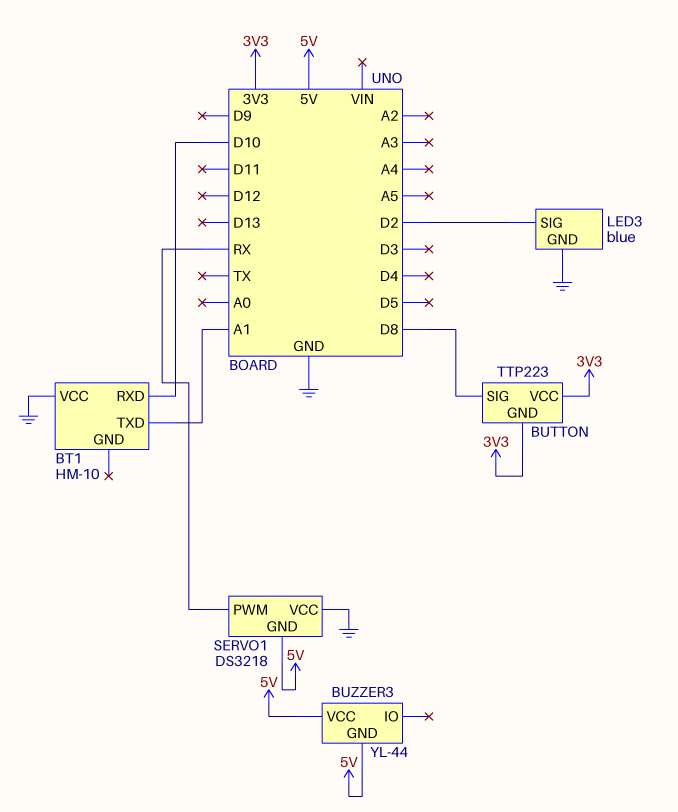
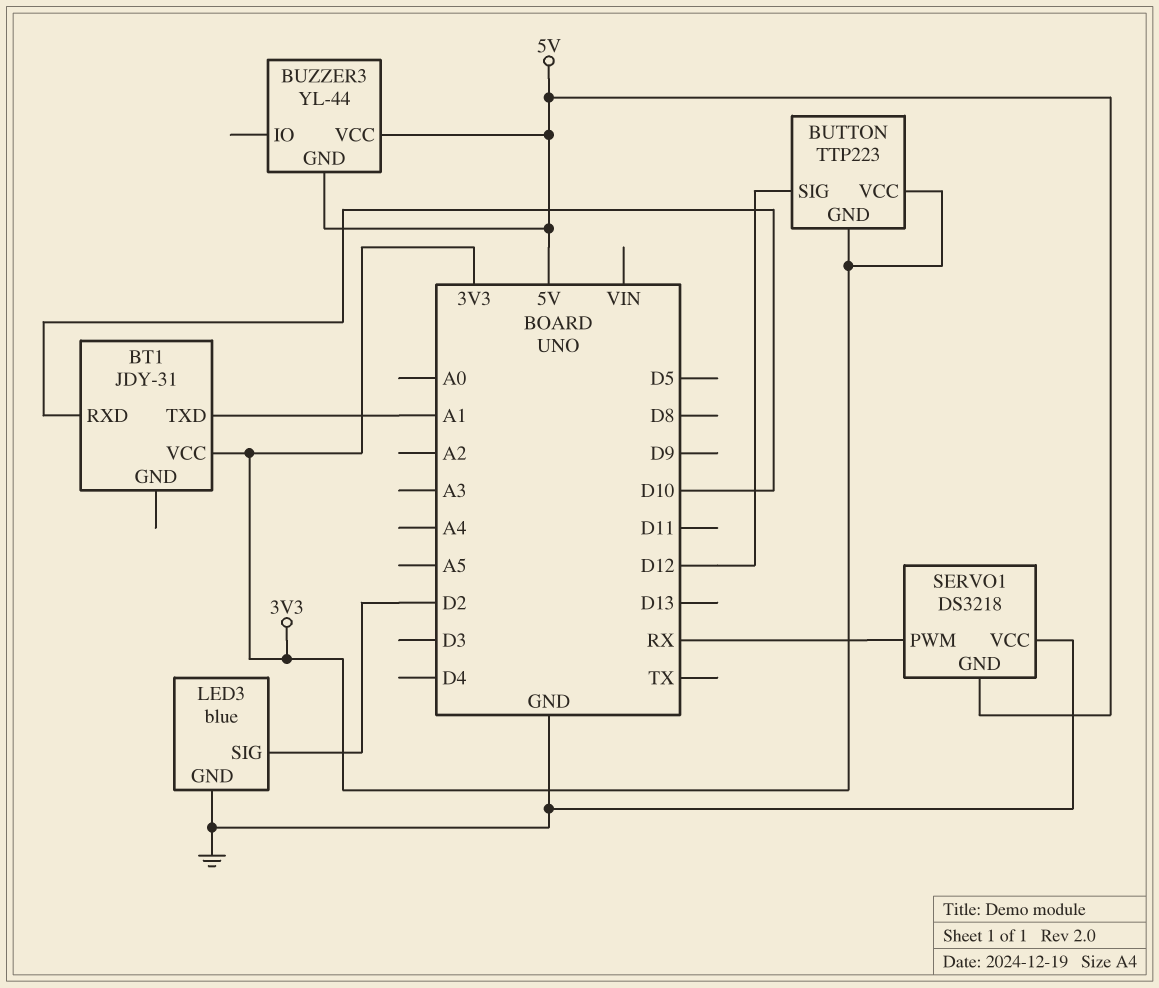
BT1: HM-10 -> JDY-31
BT1 pin VCC: GND -> 3V3
BUTTON pin SIG: D8 -> D12

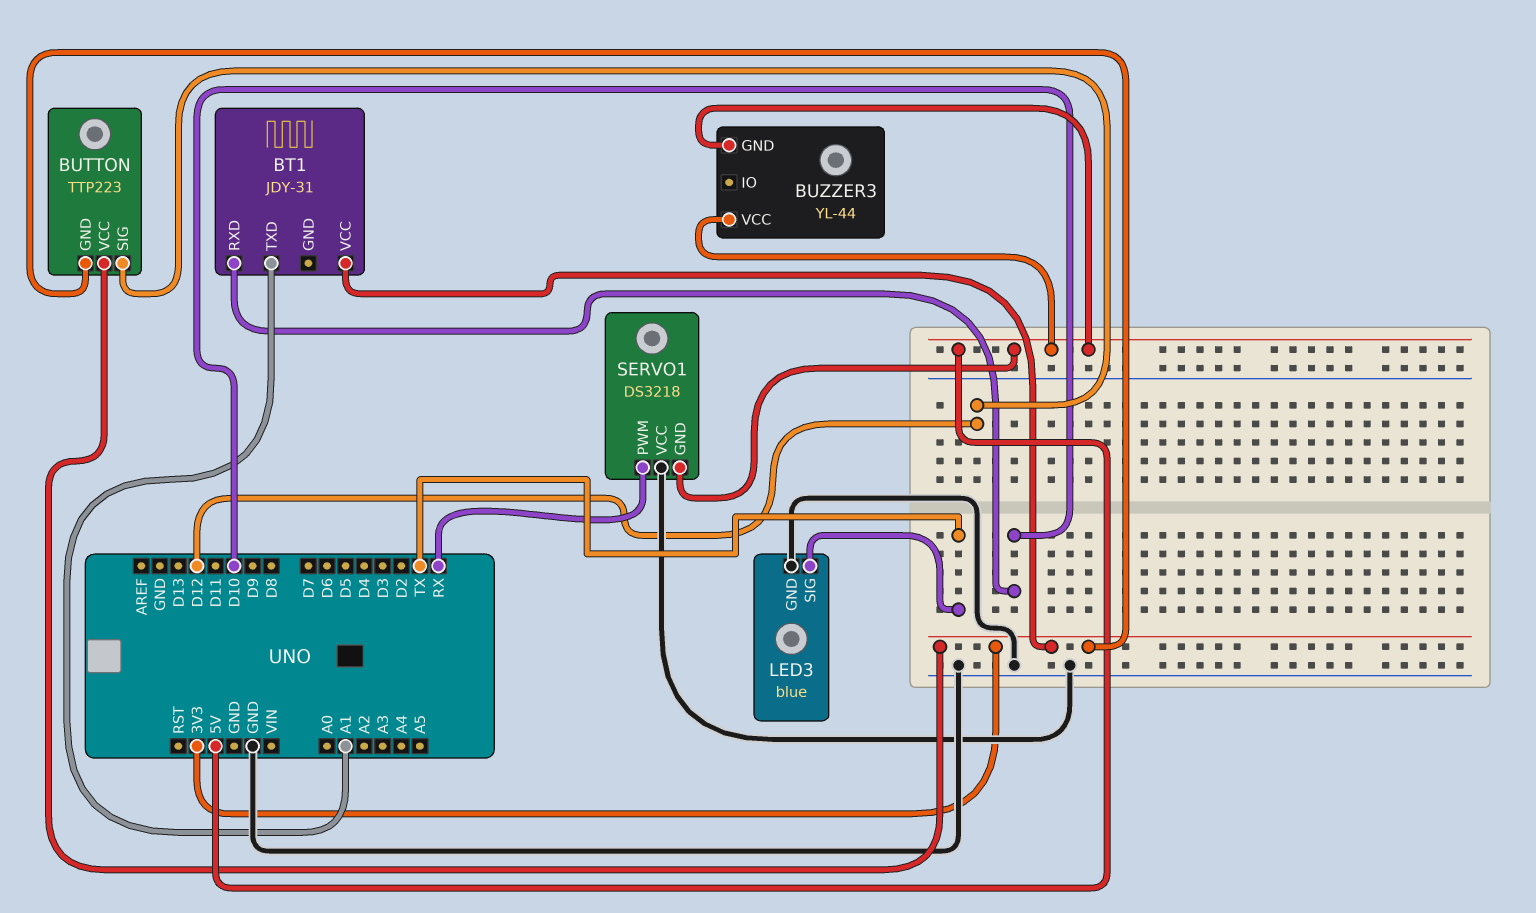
LED3 pin SIG: D2 -> TX

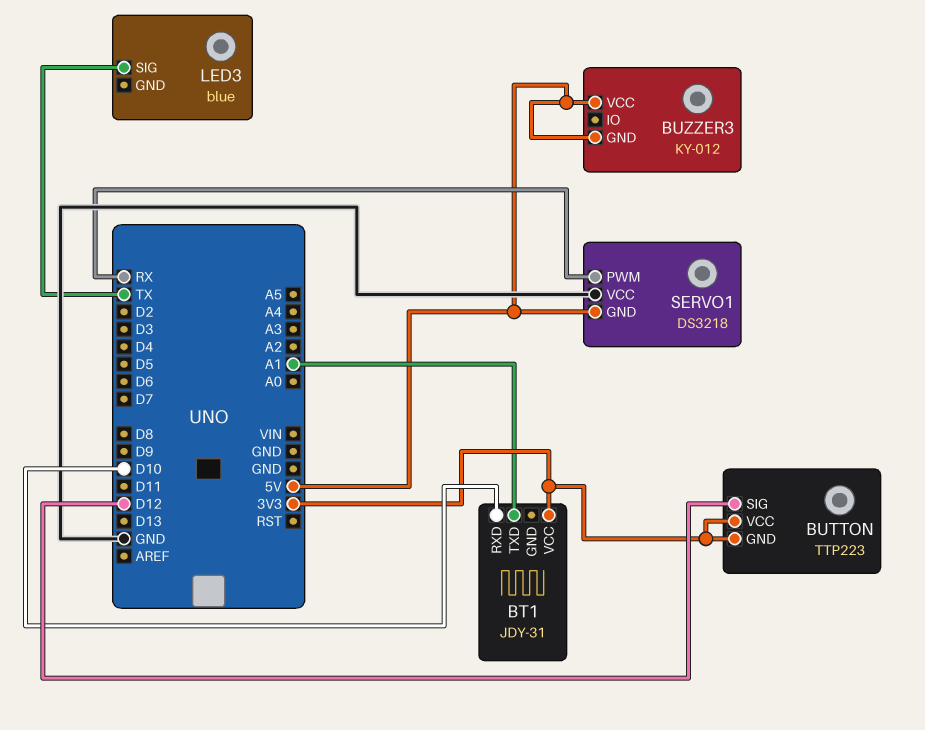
BUZZER3: YL-44 -> KY-012
LED3 pin GND: GND -> none

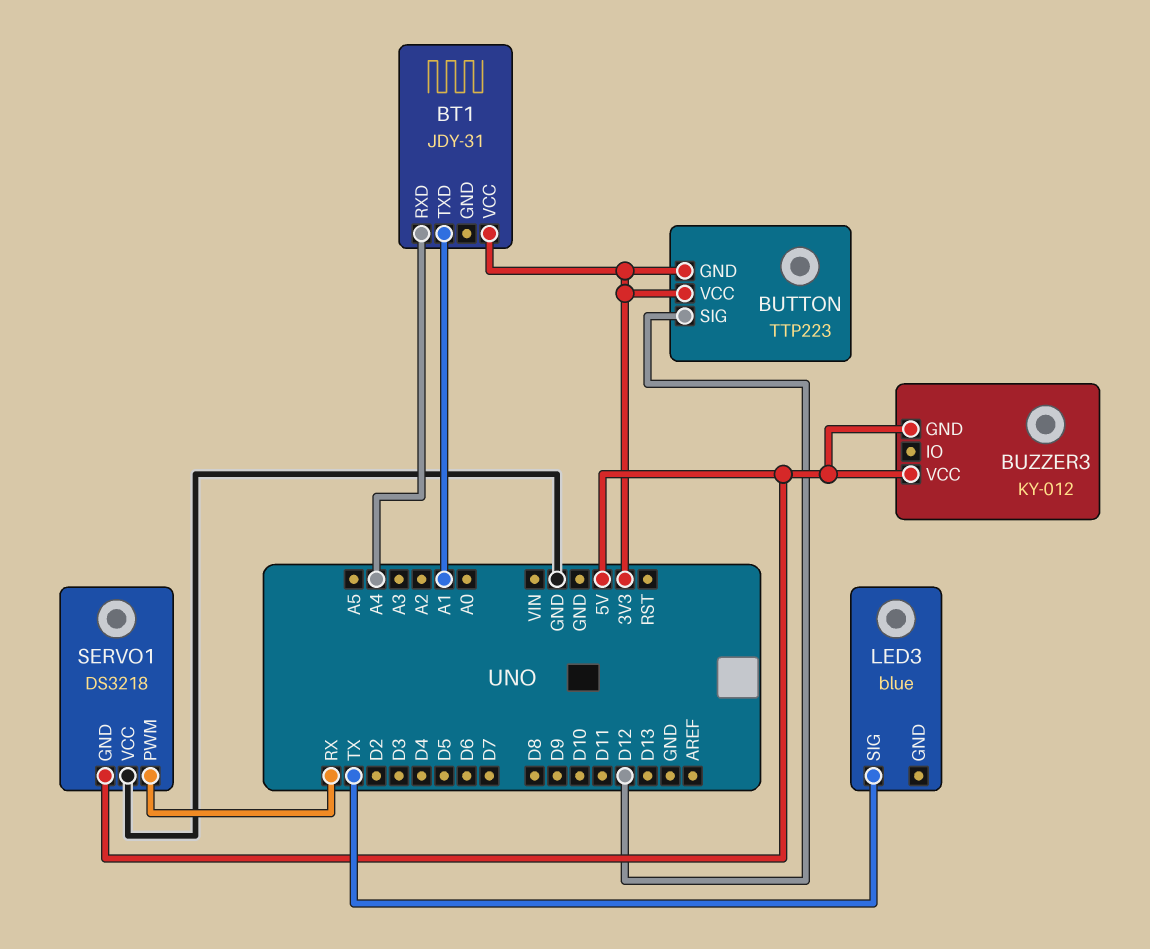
BT1 pin RXD: D10 -> A4

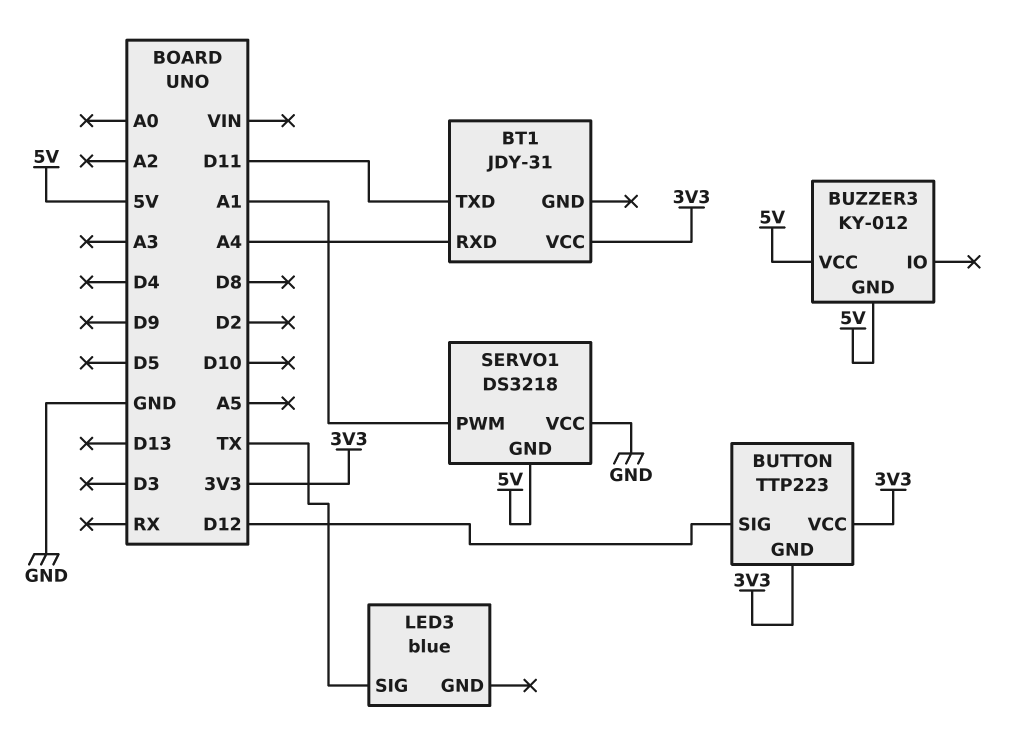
BT1 pin TXD: A1 -> D11
SERVO1 pin PWM: RX -> A1

